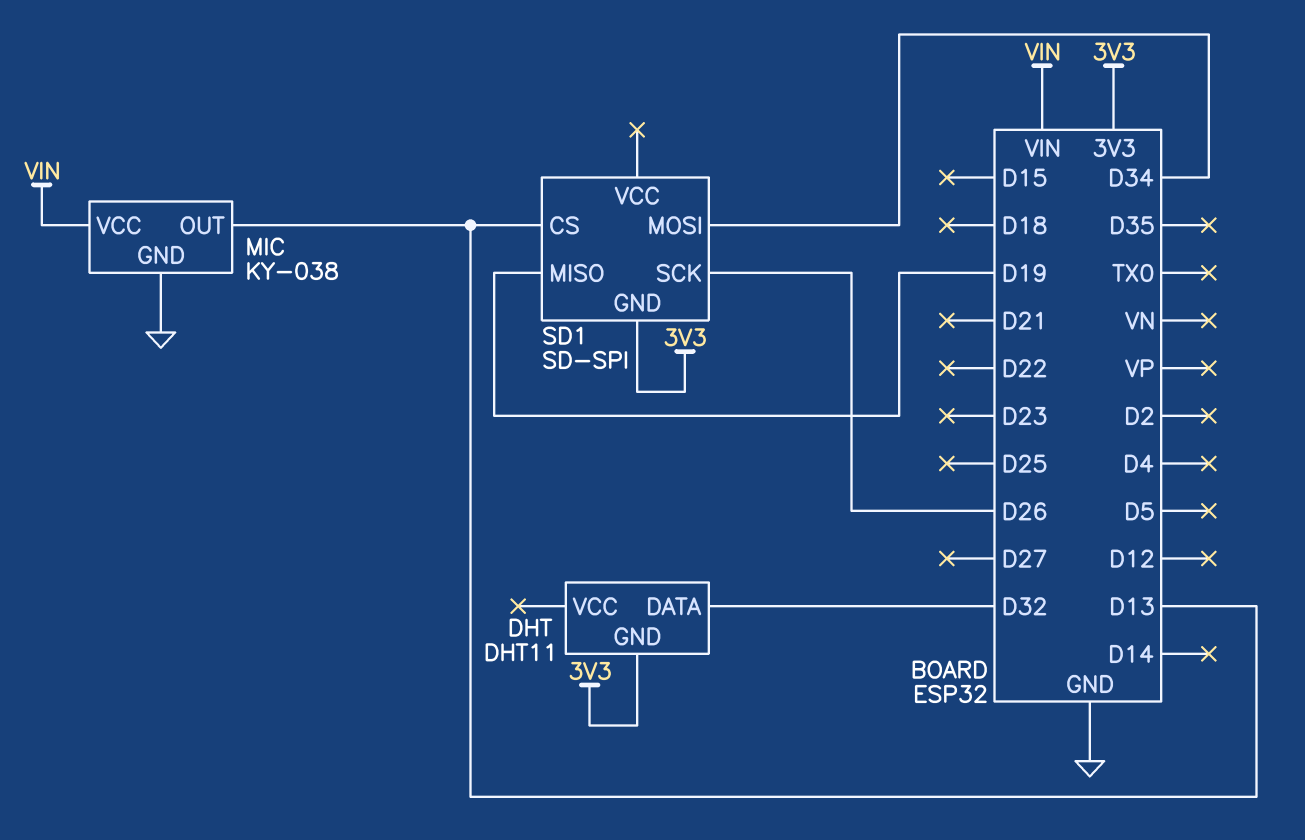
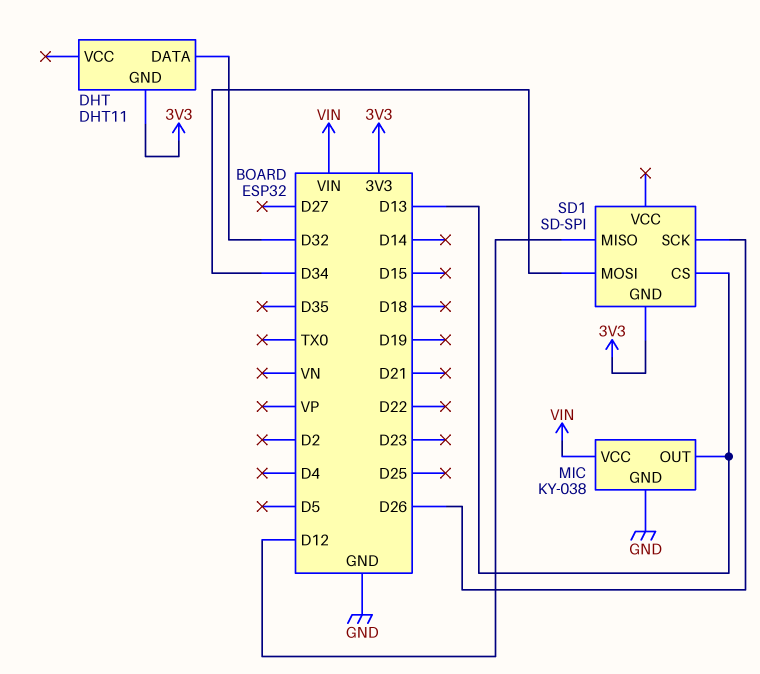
SD1 pin MISO: D19 -> D12

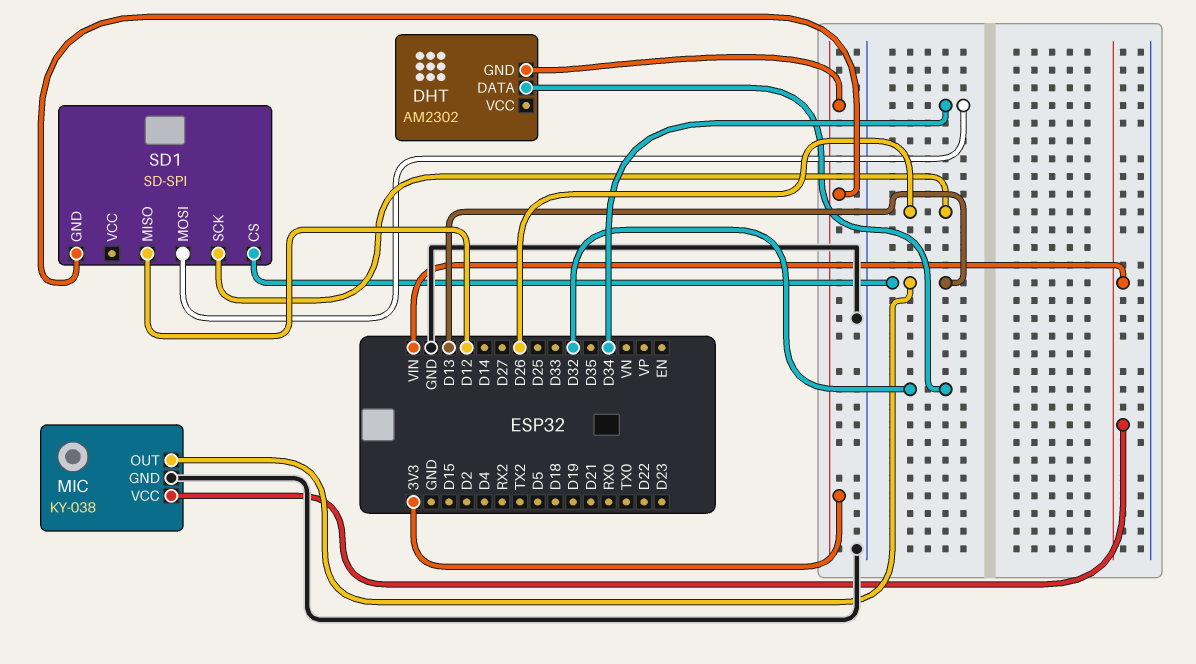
DHT: DHT11 -> AM2302

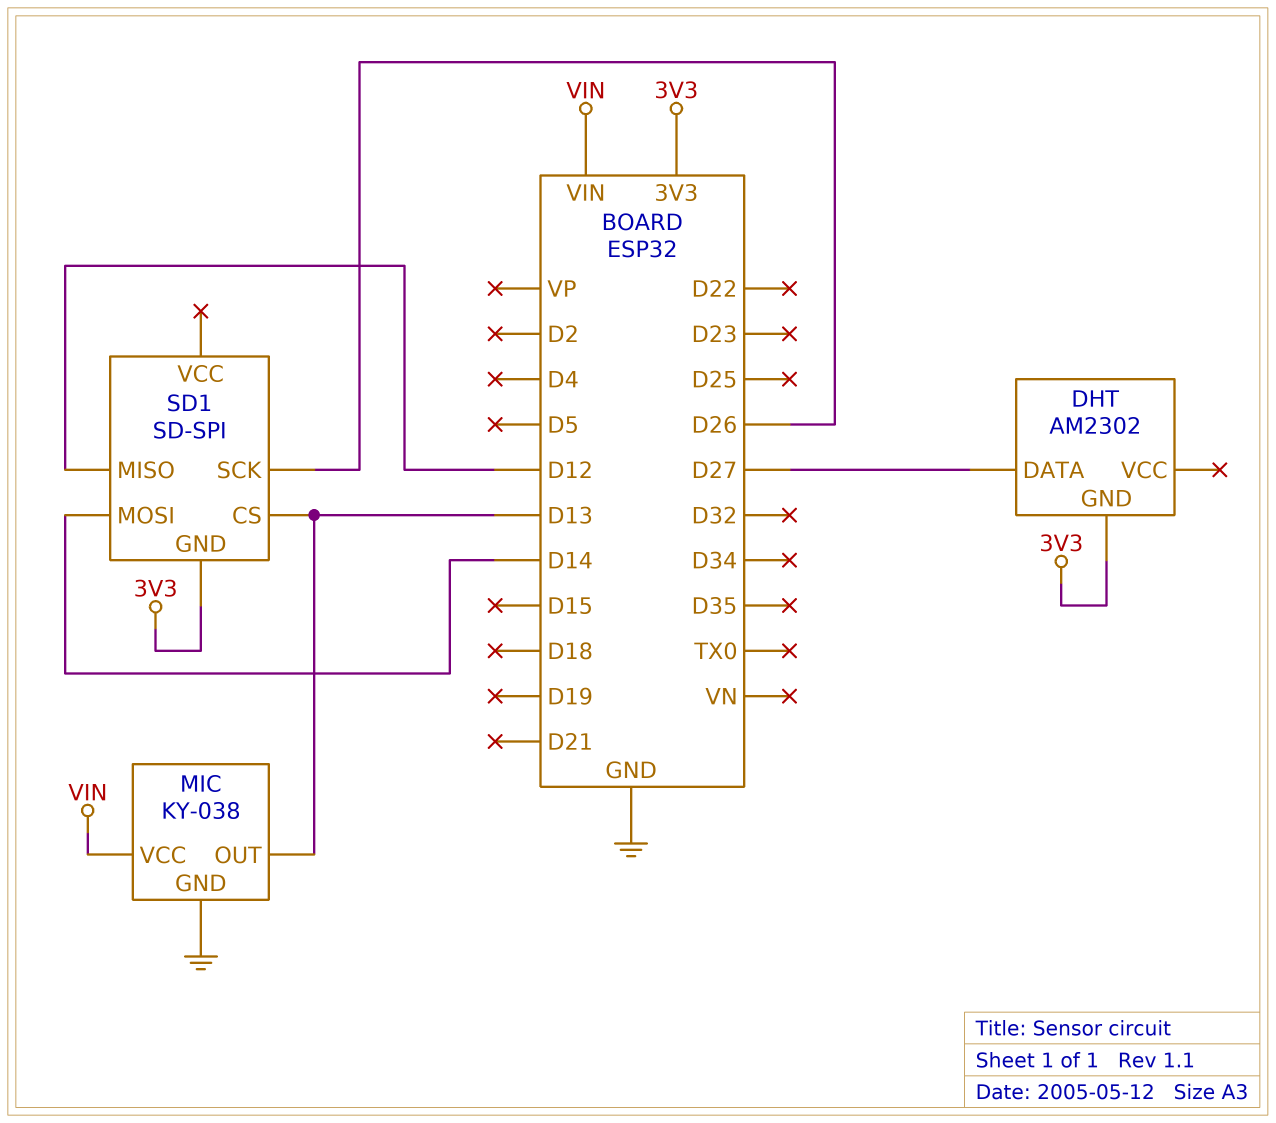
DHT pin DATA: D32 -> D27
SD1 pin MOSI: D34 -> D14

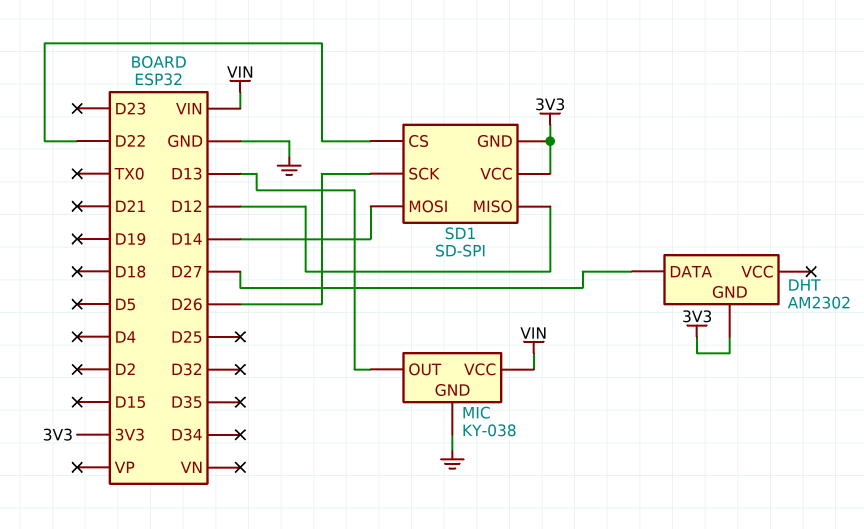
SD1 pin CS: D13 -> D22
SD1 pin VCC: none -> 3V3

